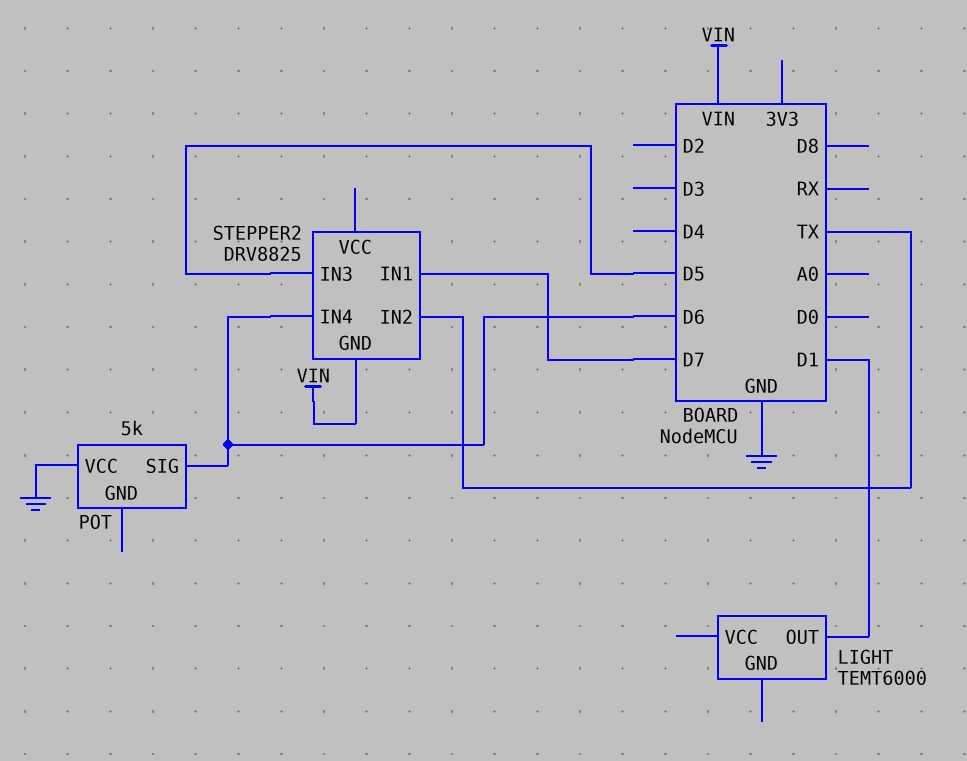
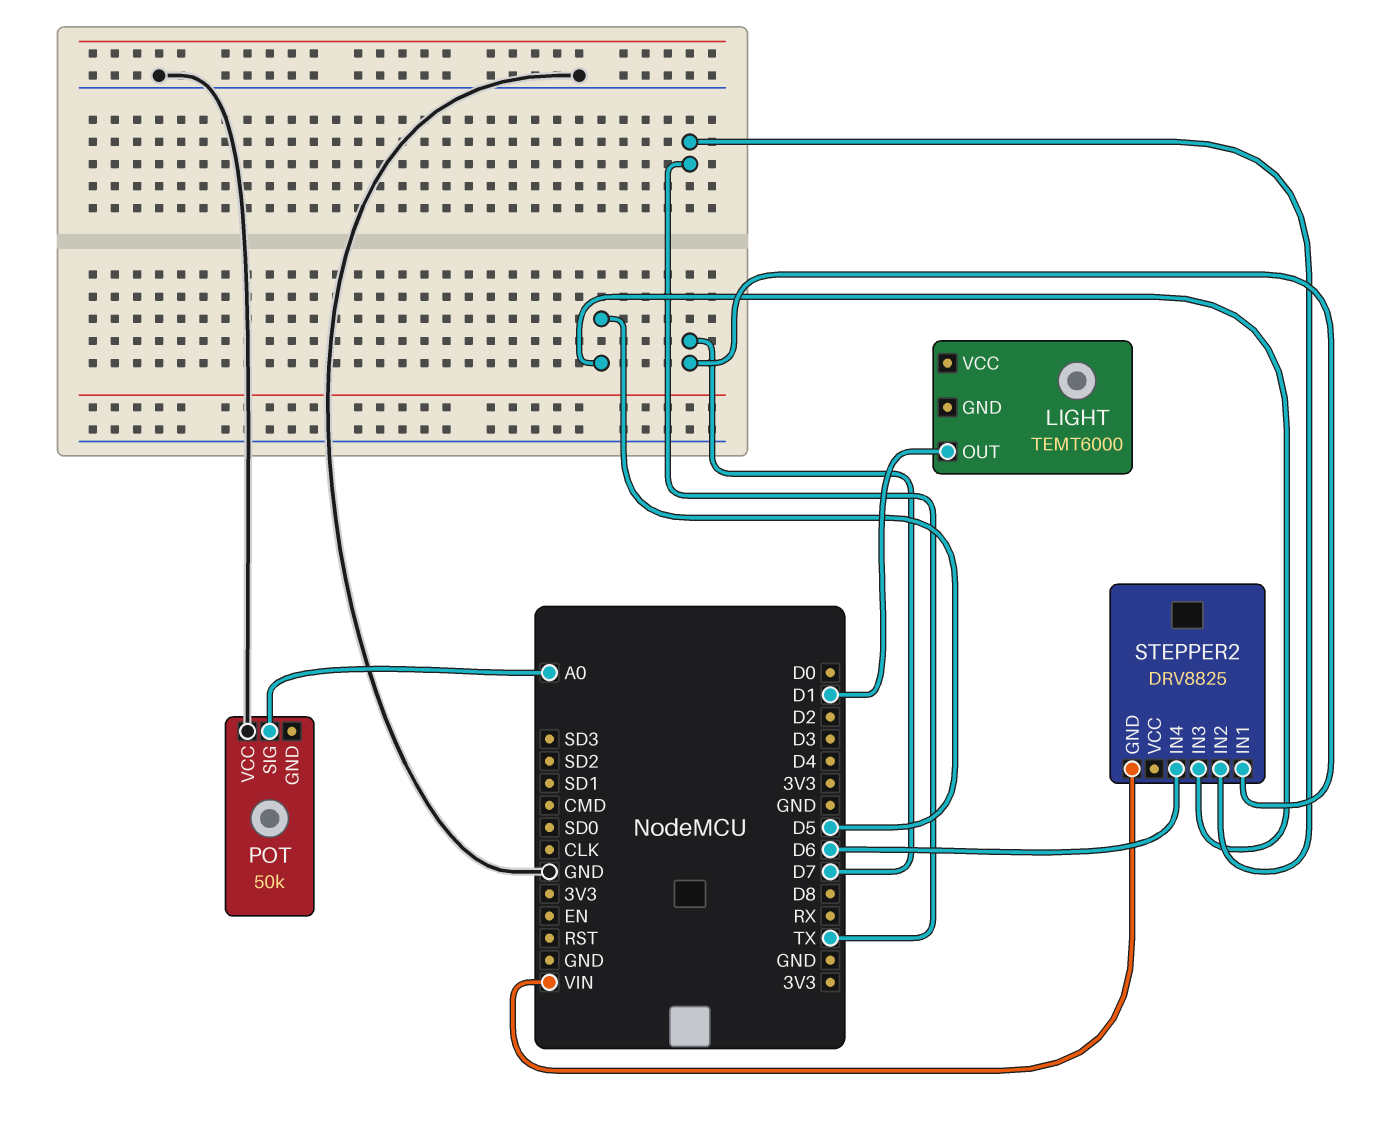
POT: 5k -> 50k
POT pin SIG: D6 -> A0

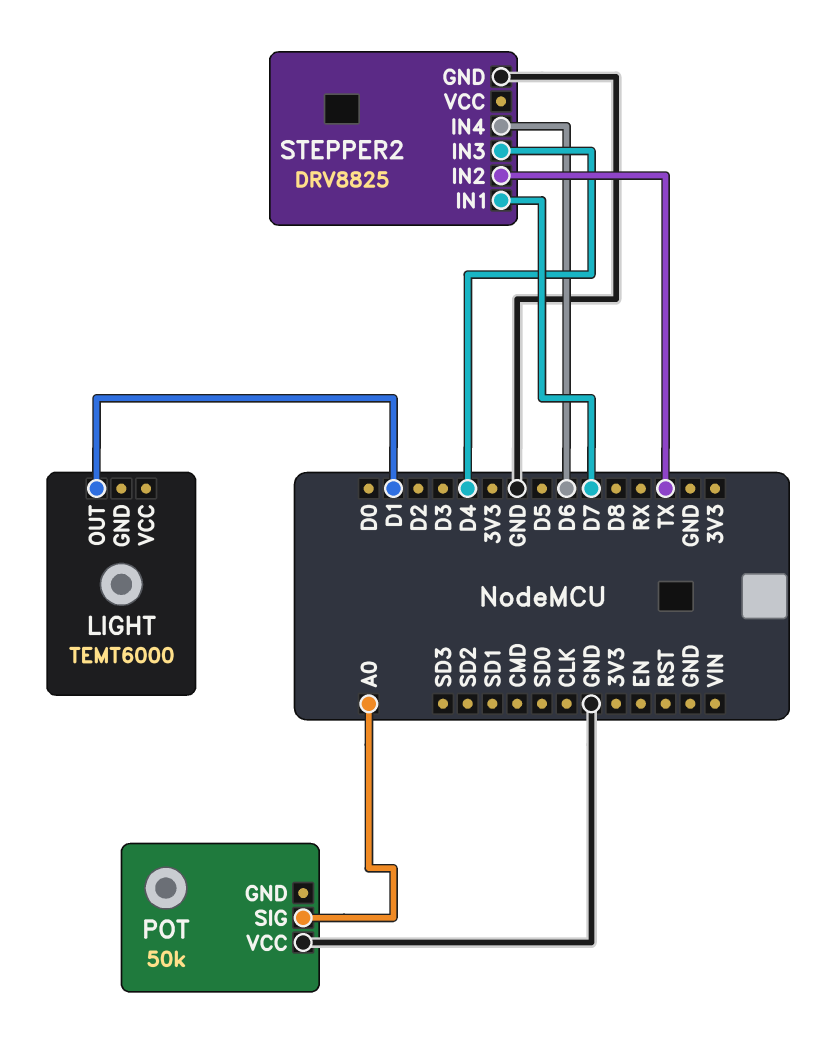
STEPPER2 pin GND: VIN -> GND
STEPPER2 pin IN3: D5 -> D4

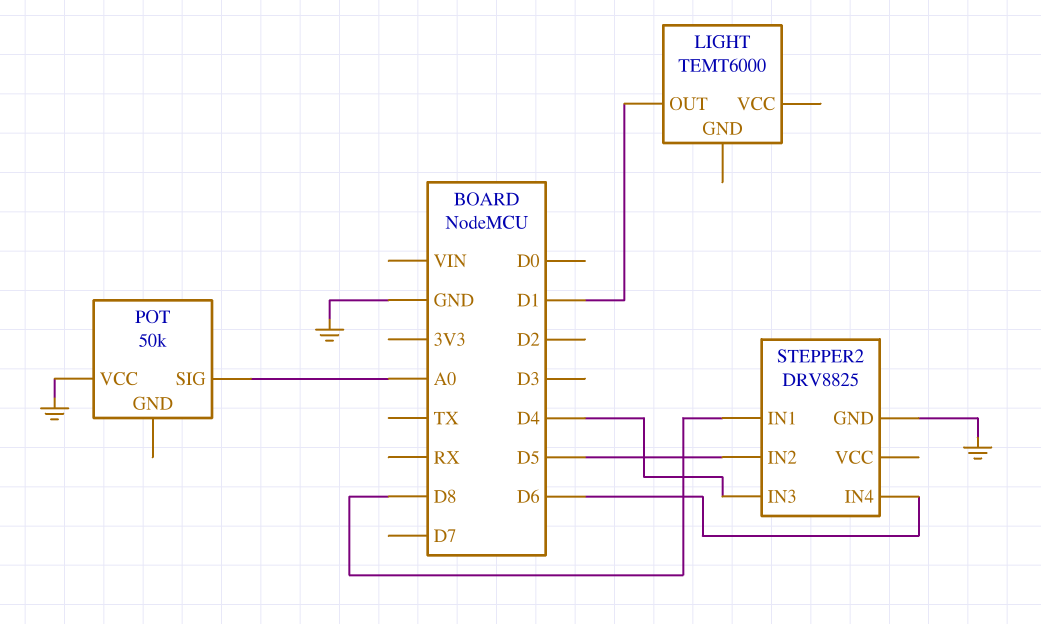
STEPPER2 pin IN1: D7 -> D8
STEPPER2 pin IN2: TX -> D5

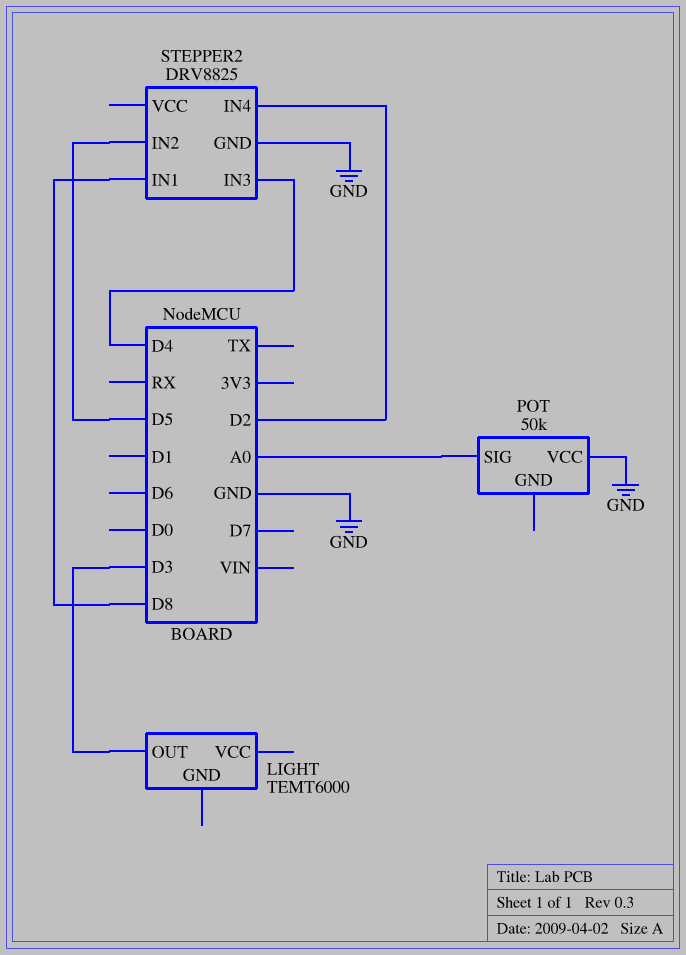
LIGHT pin OUT: D1 -> D3
STEPPER2 pin IN4: D6 -> D2

